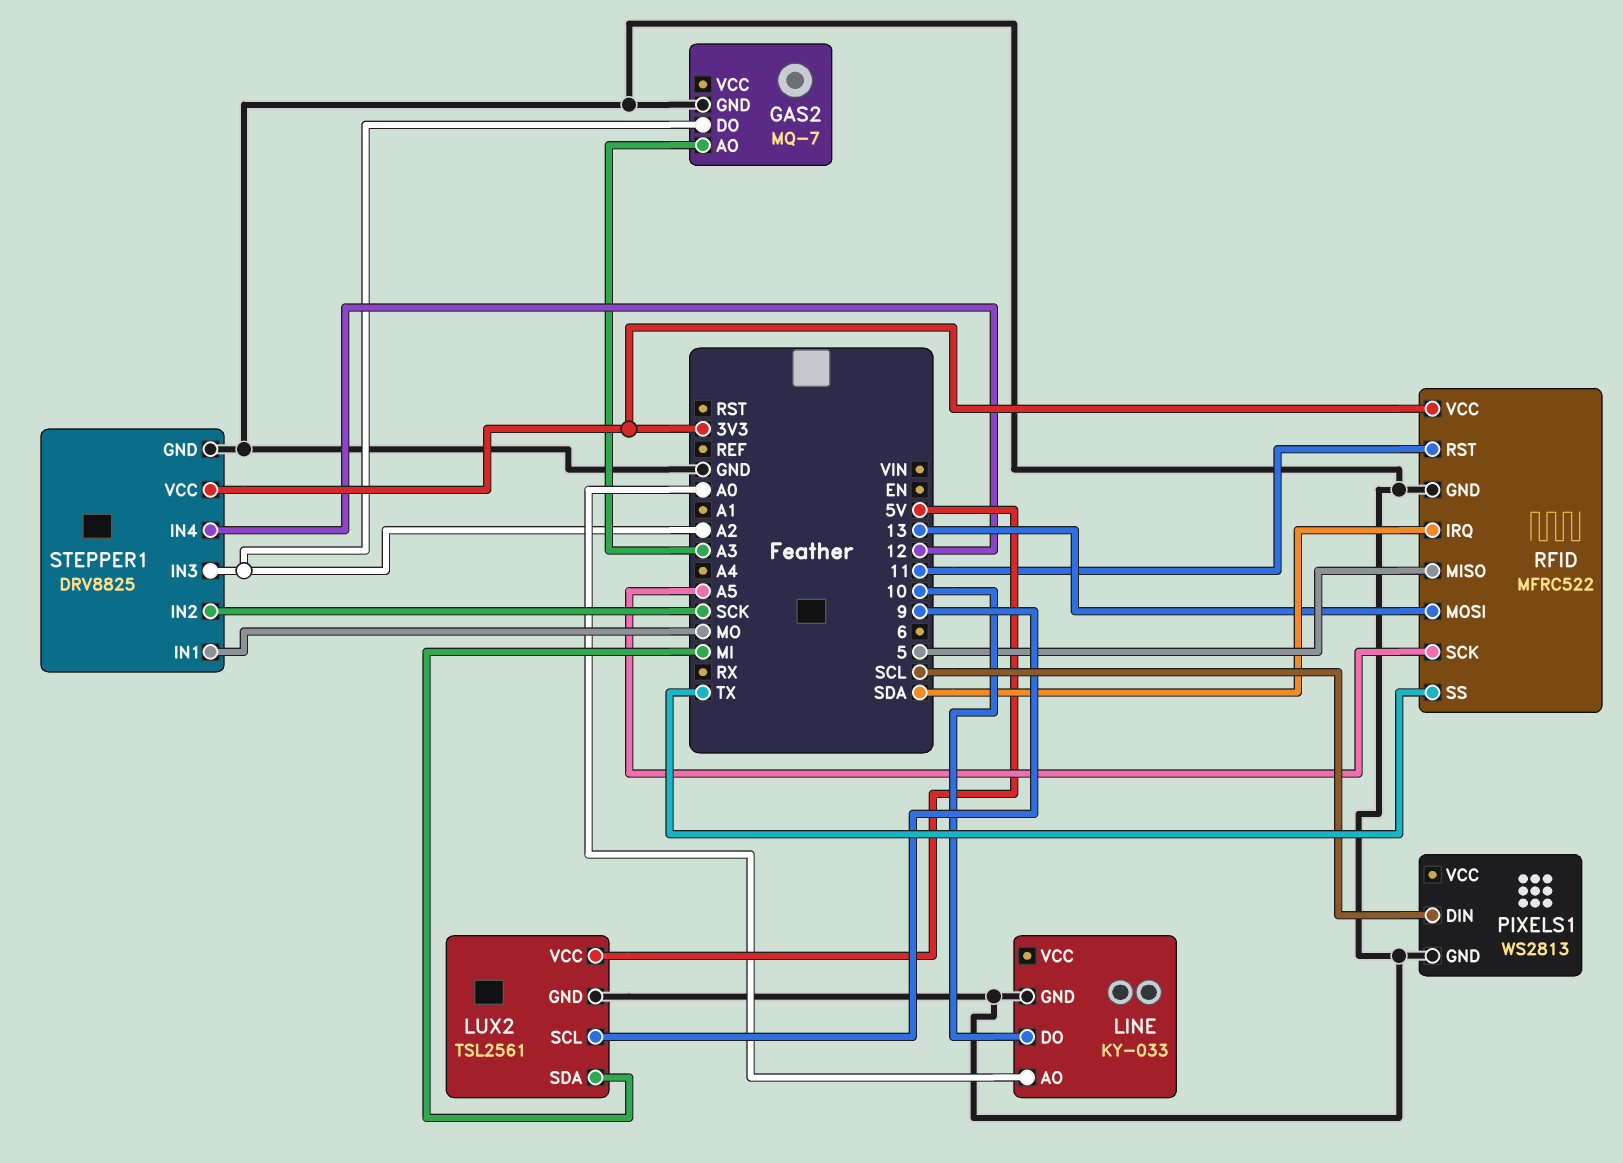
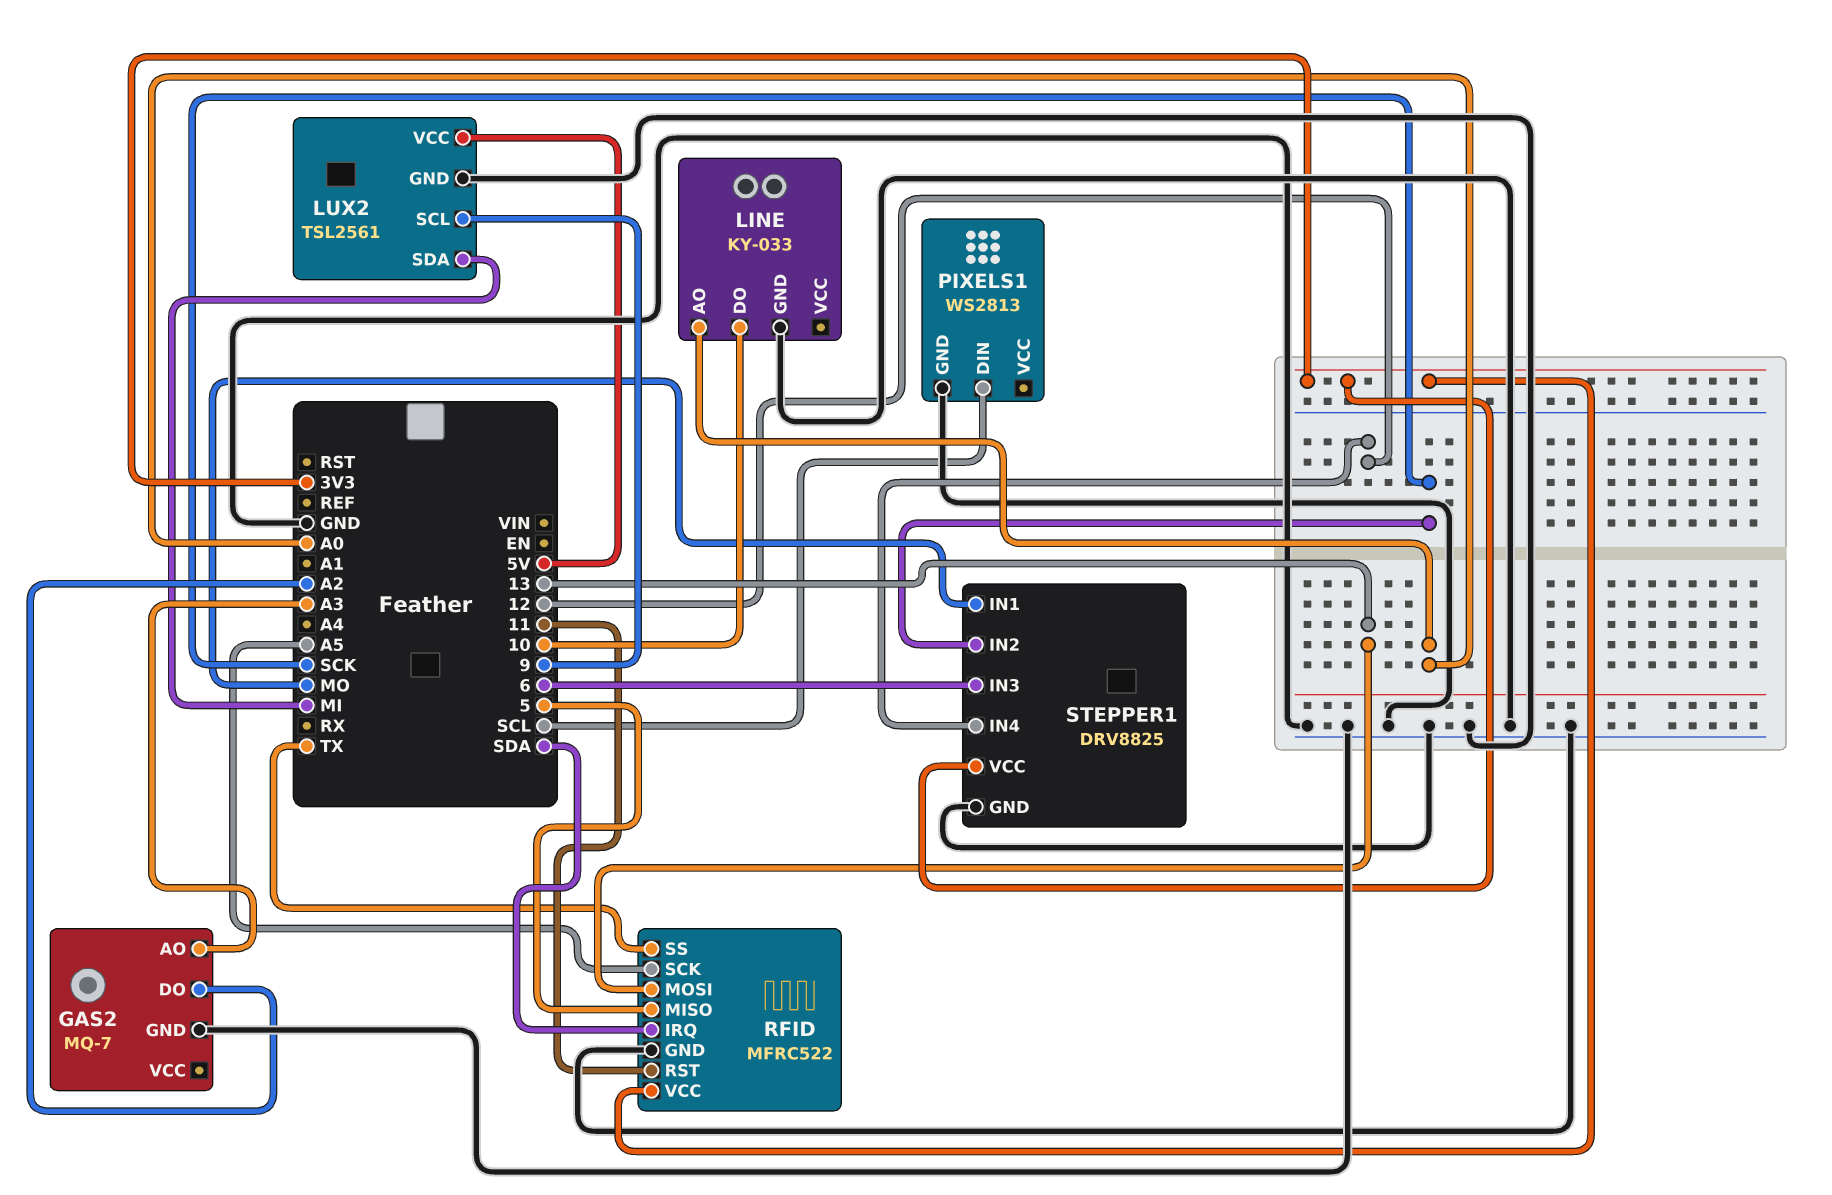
STEPPER1 pin IN3: A2 -> 6

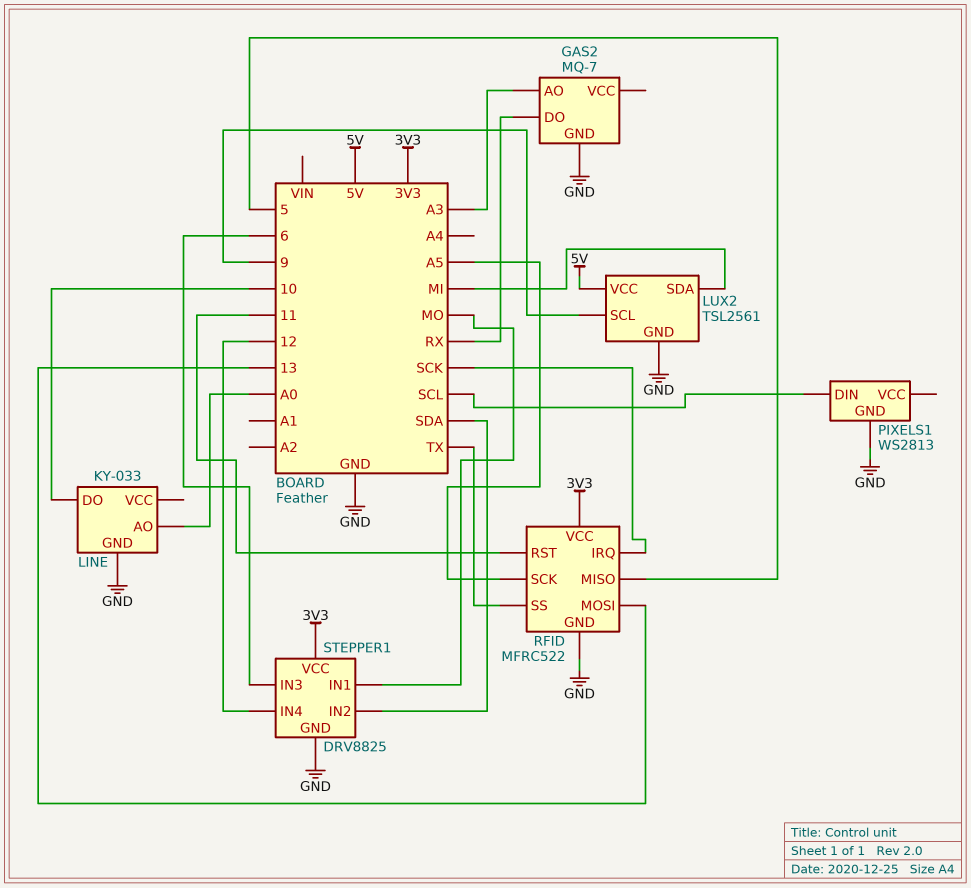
GAS2 pin DO: A2 -> RX
RFID pin IRQ: SDA -> SCK
STEPPER1 pin IN2: SCK -> SDA

